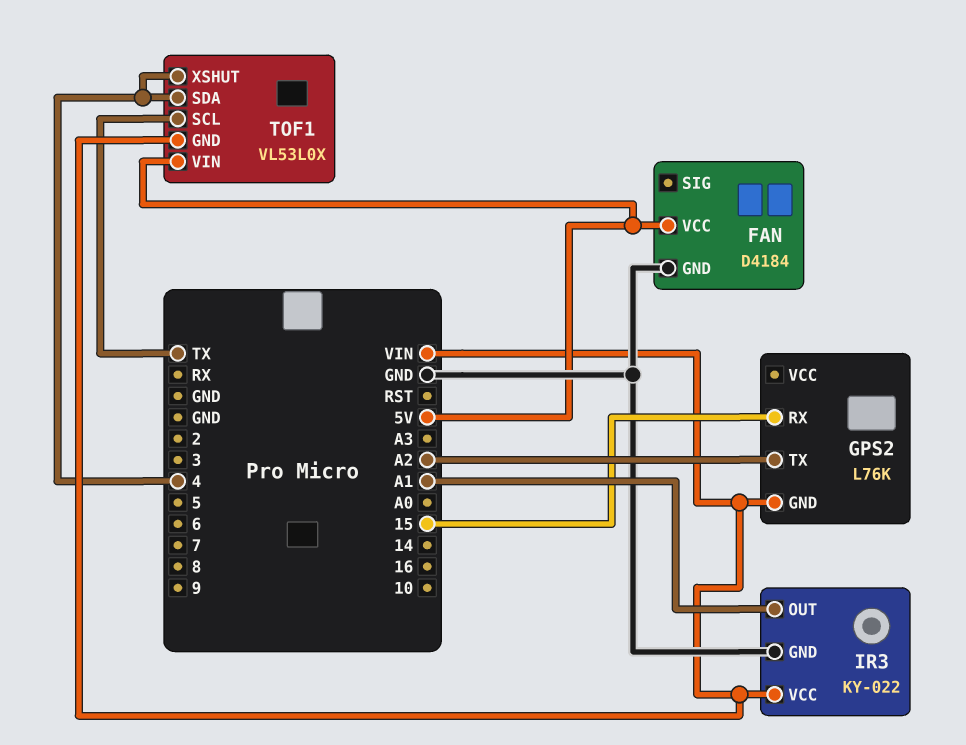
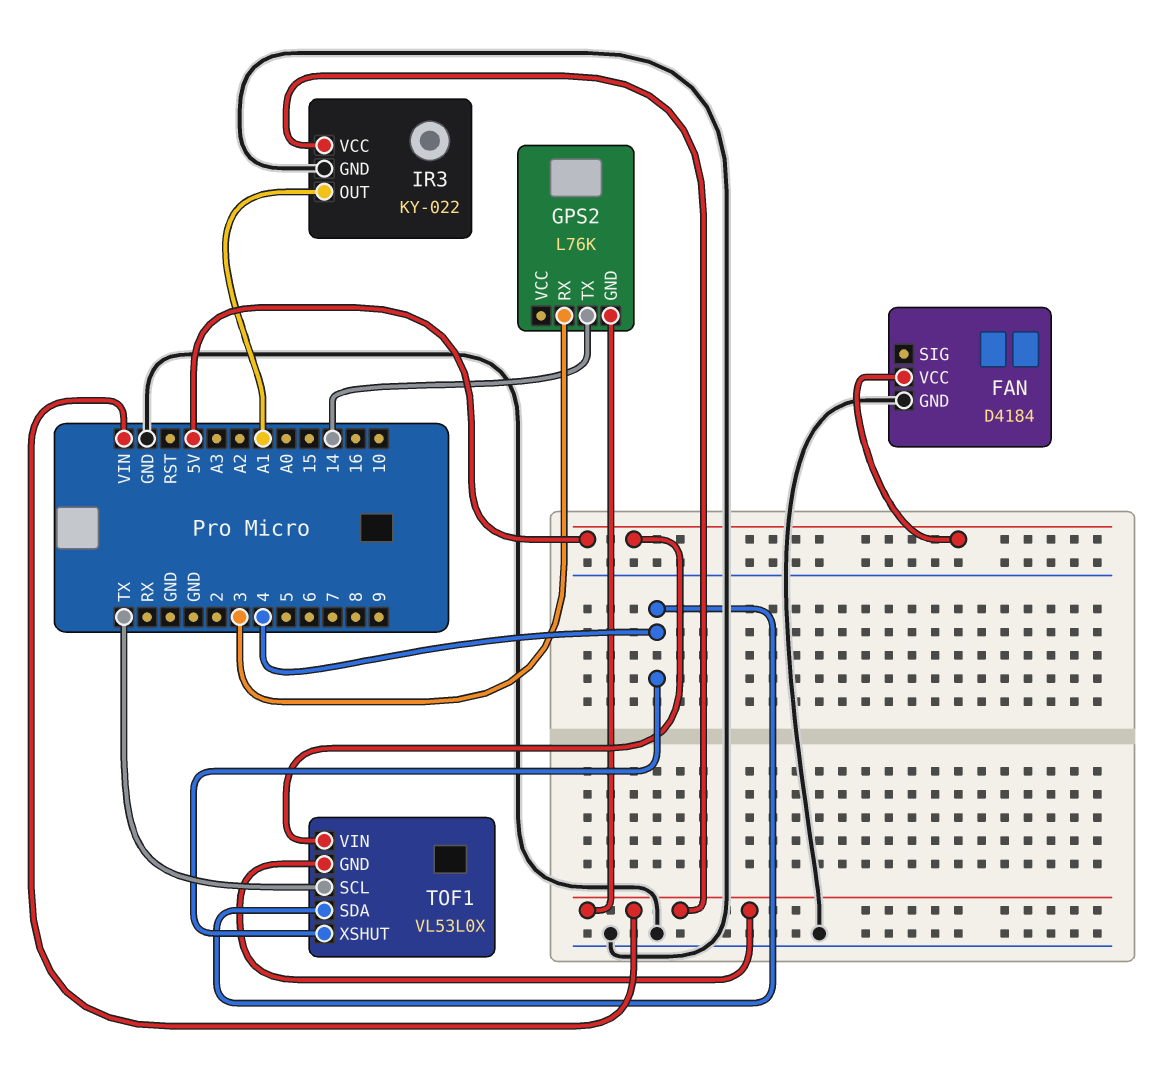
GPS2 pin RX: 15 -> 3
GPS2 pin TX: A2 -> 14

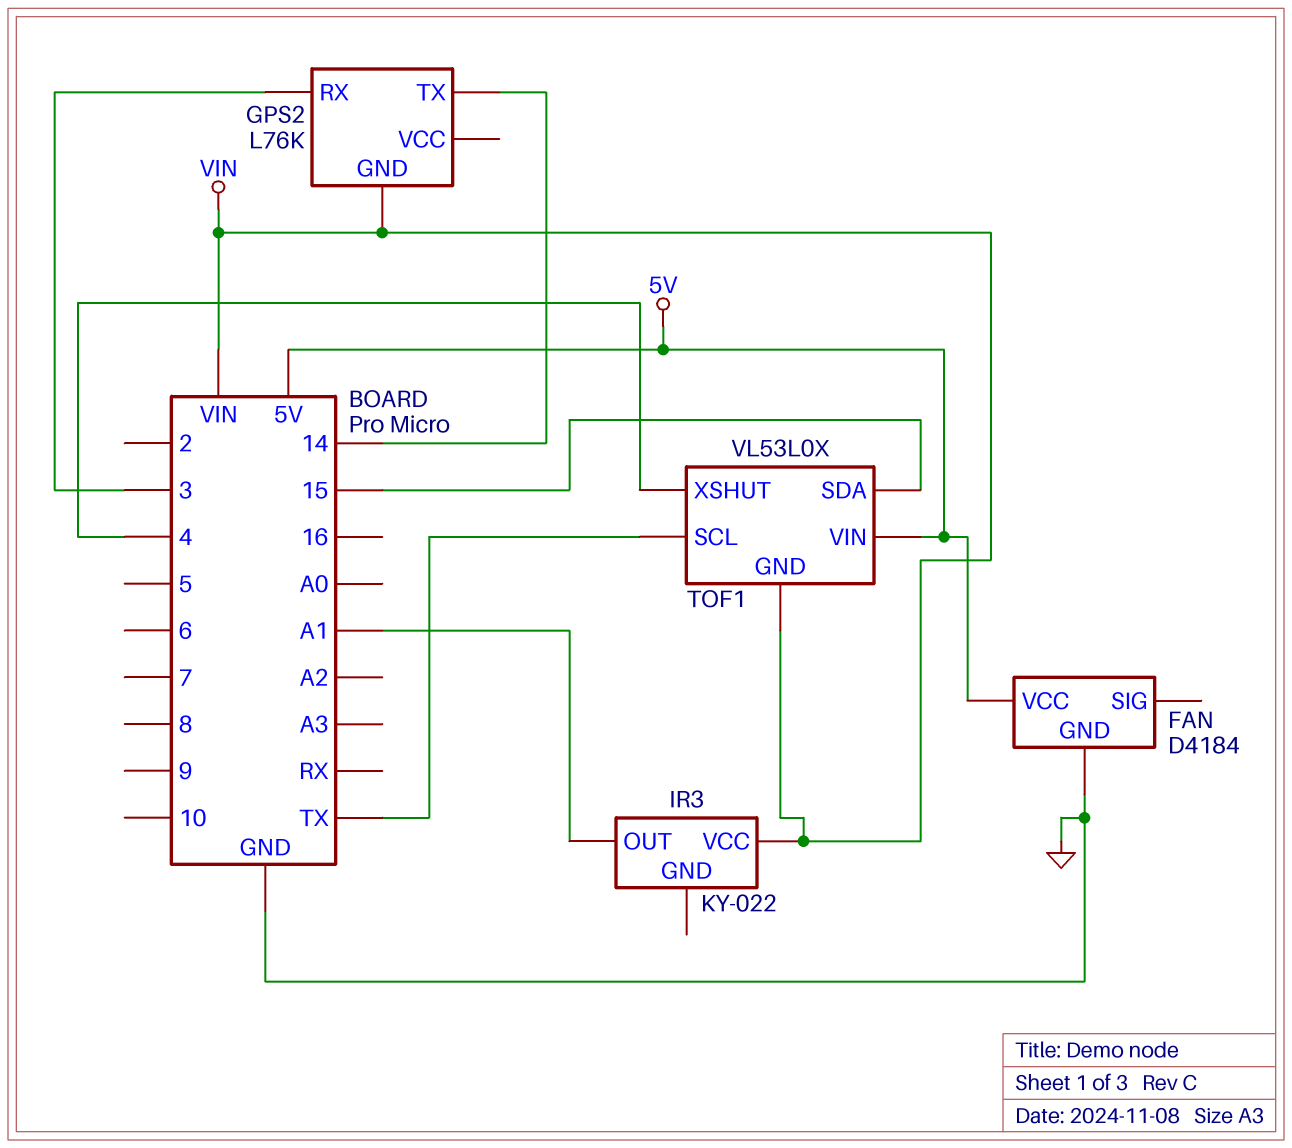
IR3 pin GND: GND -> none
TOF1 pin SDA: 4 -> 15

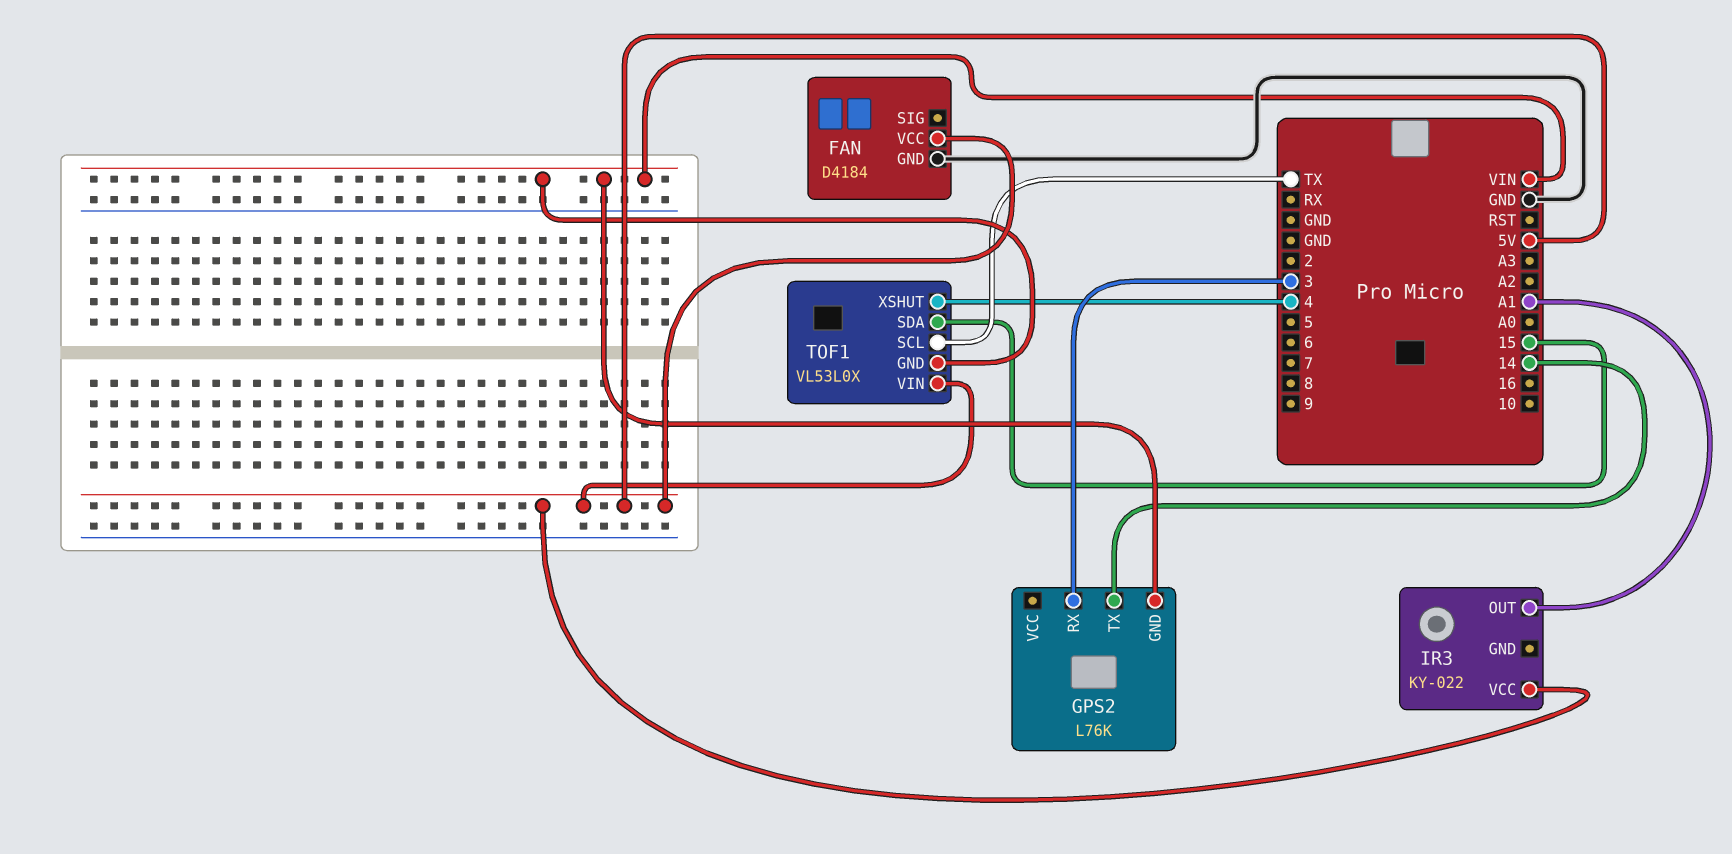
IR3 pin VCC: VIN -> 5V

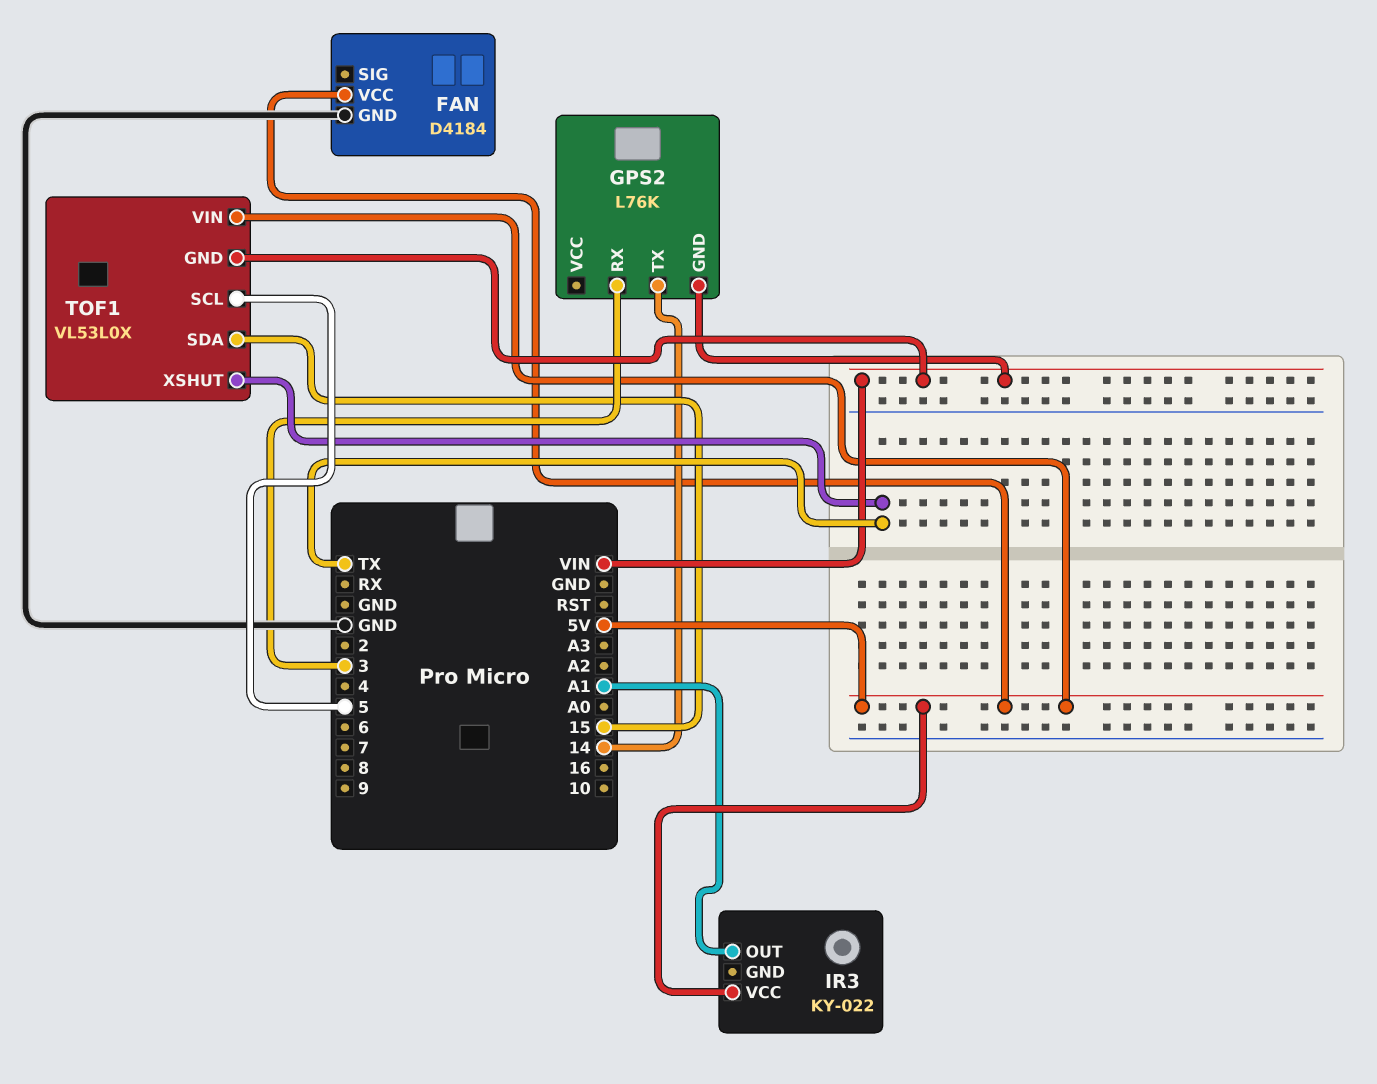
TOF1 pin SCL: TX -> 5
TOF1 pin XSHUT: 4 -> TX

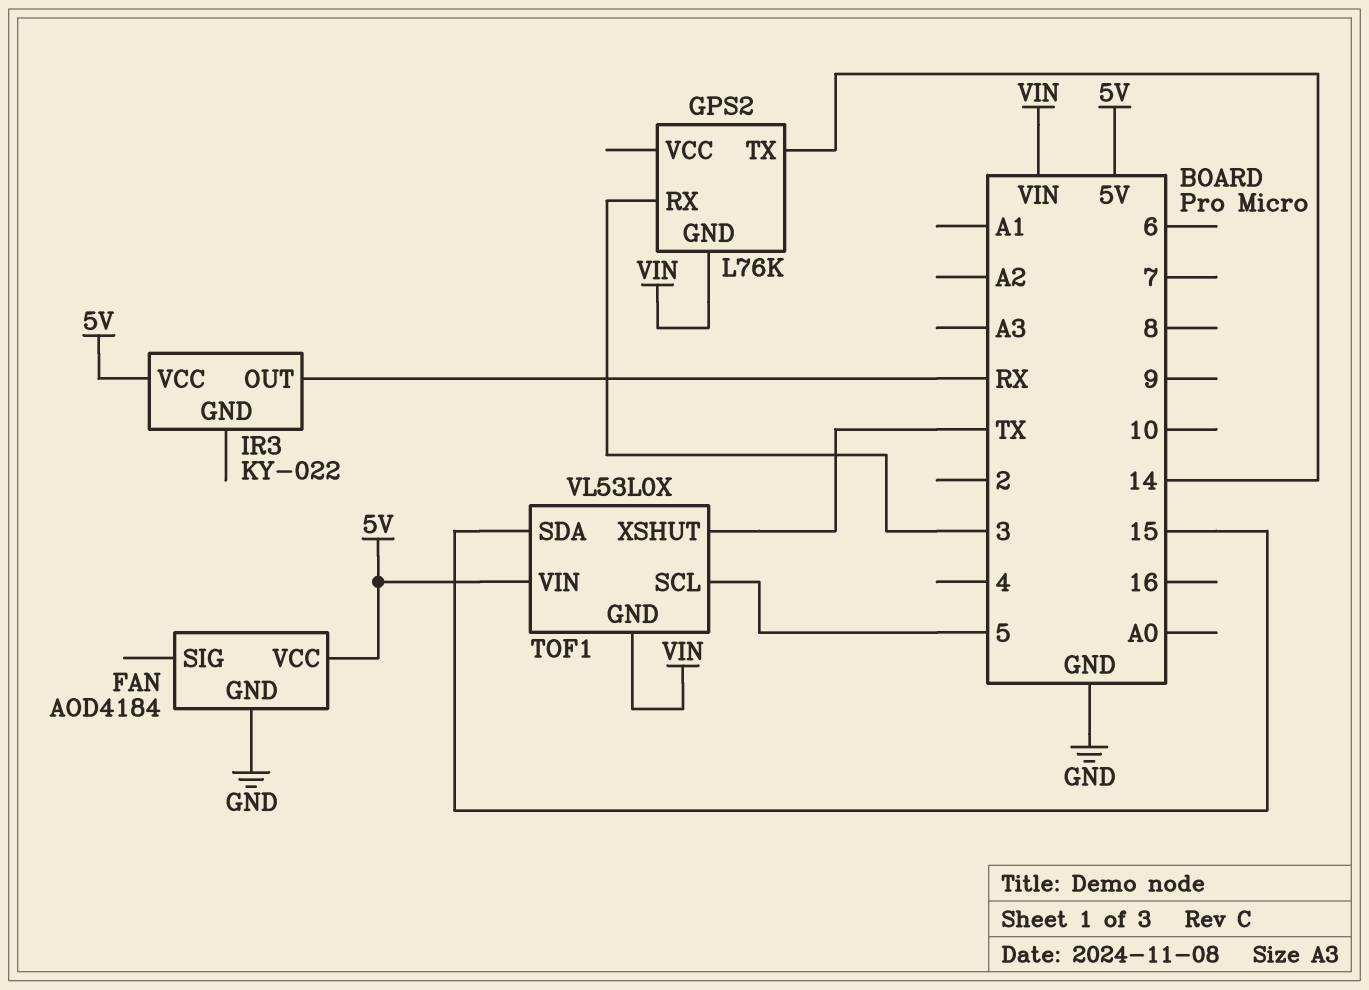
FAN: D4184 -> AOD4184
IR3 pin OUT: A1 -> RX

